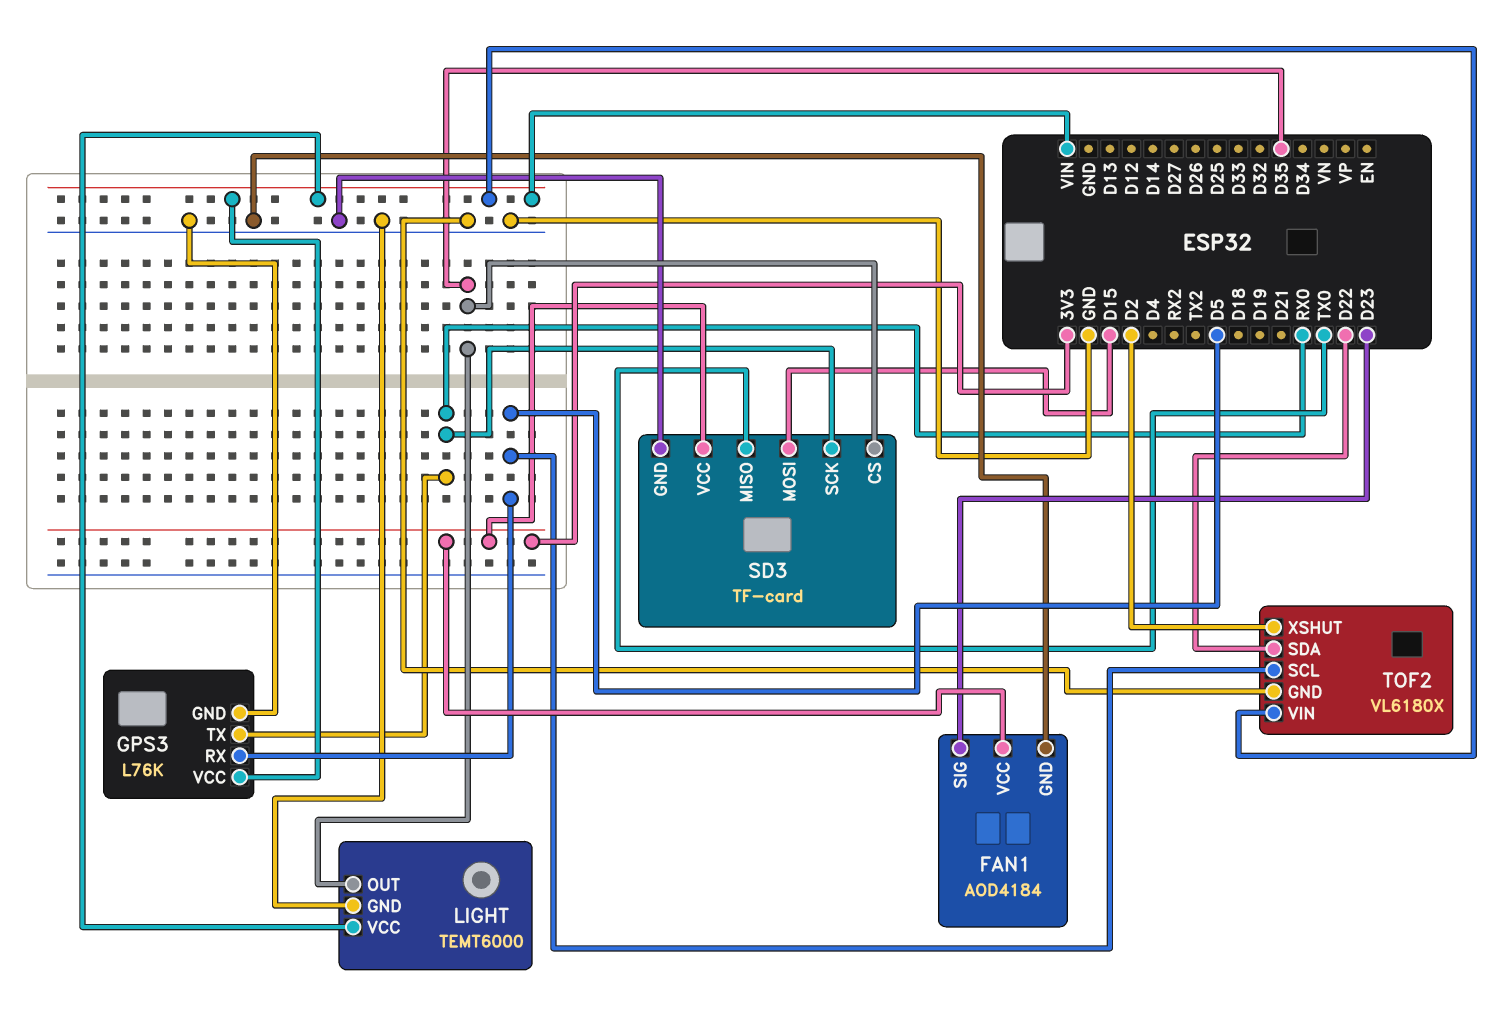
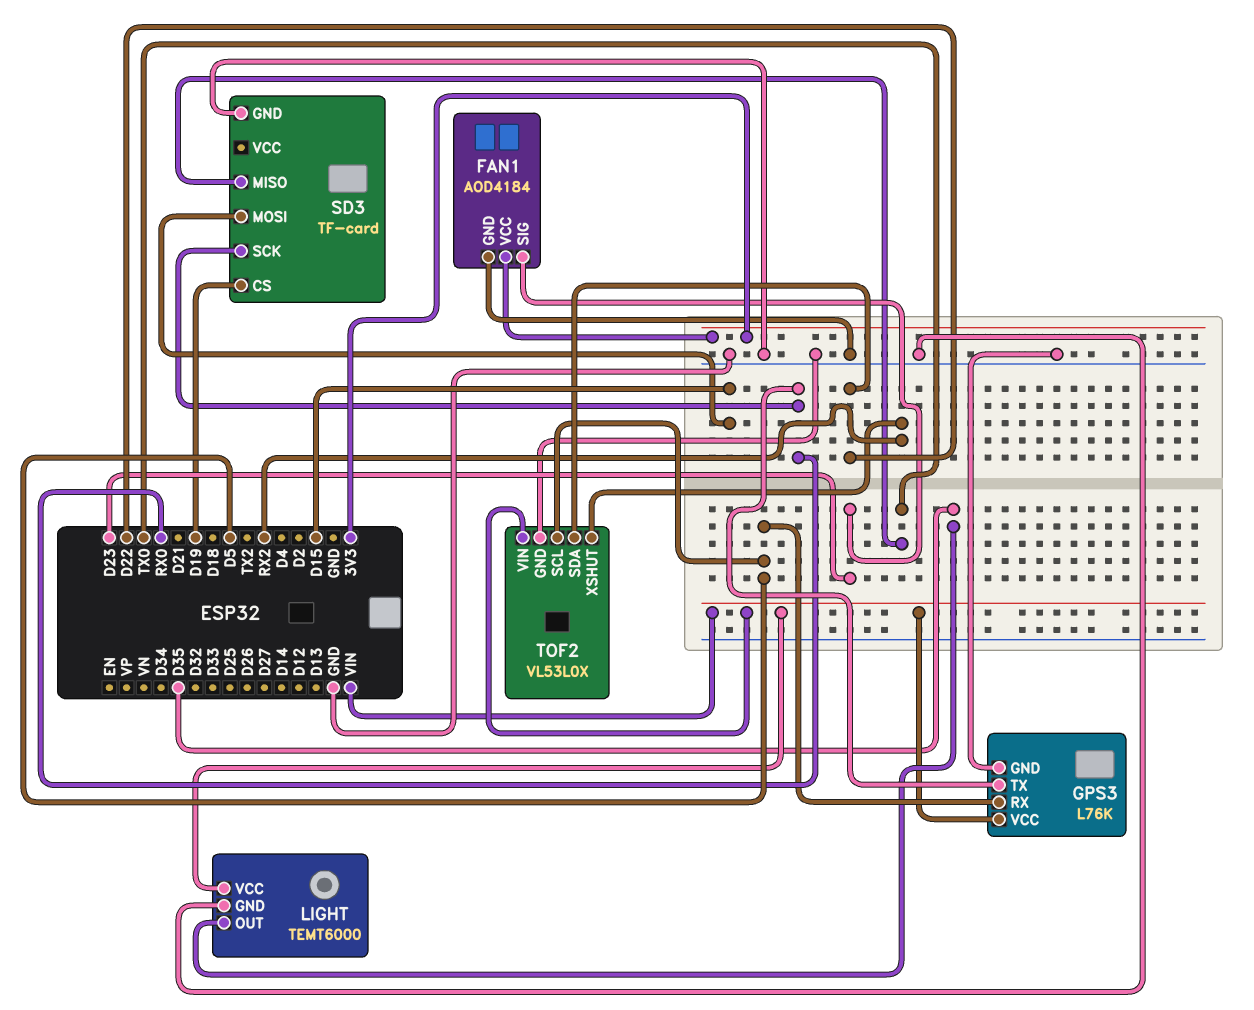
SD3 pin CS: D35 -> D19
SD3 pin VCC: 3V3 -> none
TOF2: VL6180X -> VL53L0X
TOF2 pin XSHUT: D2 -> RX2

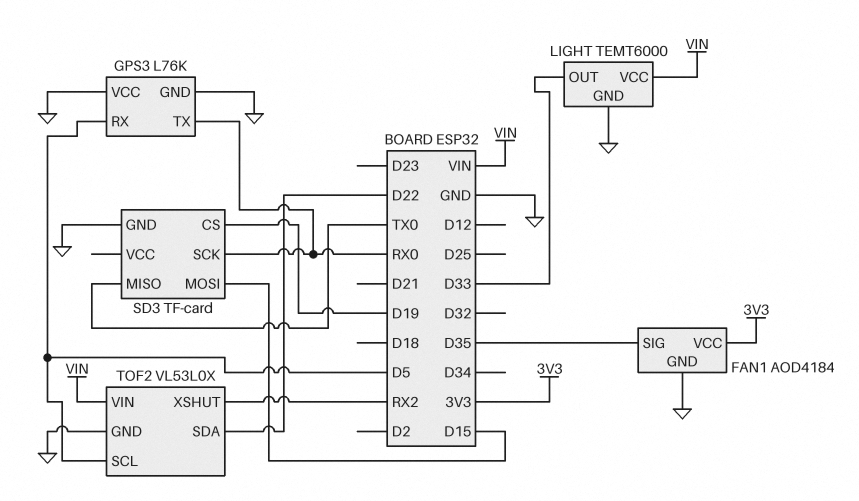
FAN1 pin SIG: D23 -> D35
GPS3 pin VCC: VIN -> GND
LIGHT pin OUT: D35 -> D33

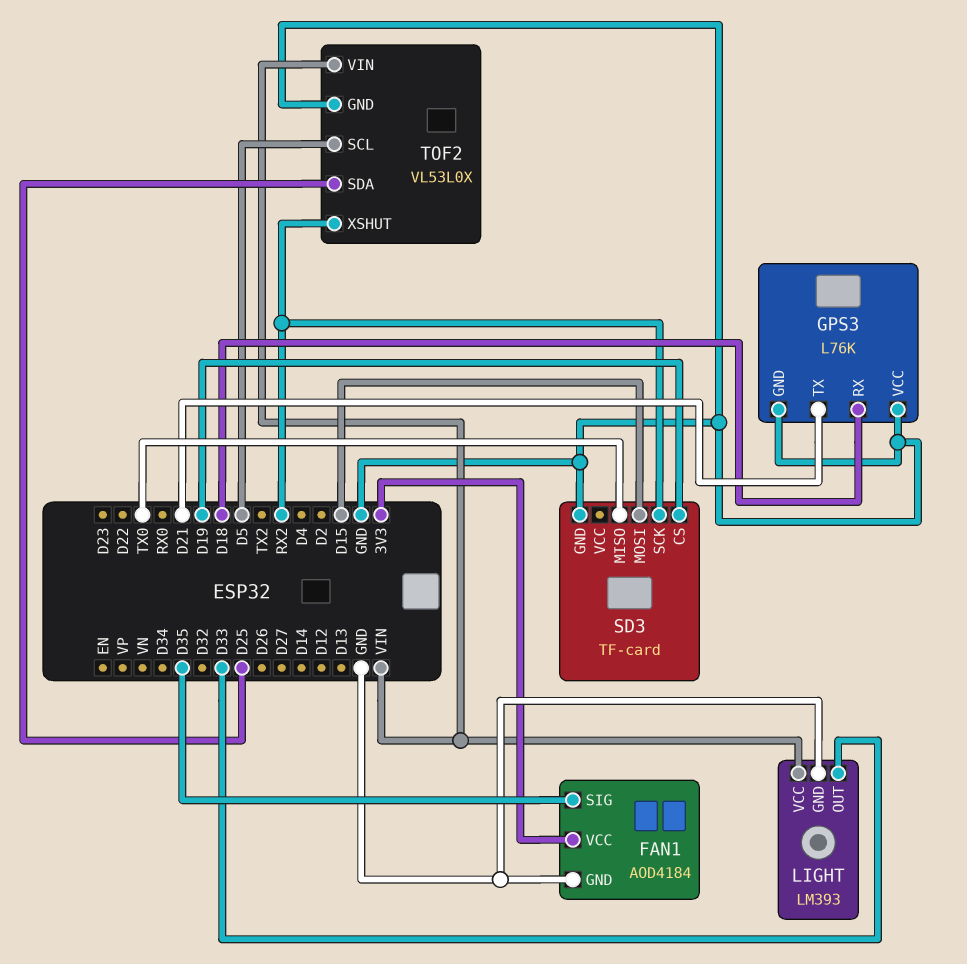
GPS3 pin RX: D5 -> D18
GPS3 pin TX: RX0 -> D21
LIGHT: TEMT6000 -> LM393
SD3 pin SCK: RX0 -> RX2
TOF2 pin SDA: D22 -> D25

